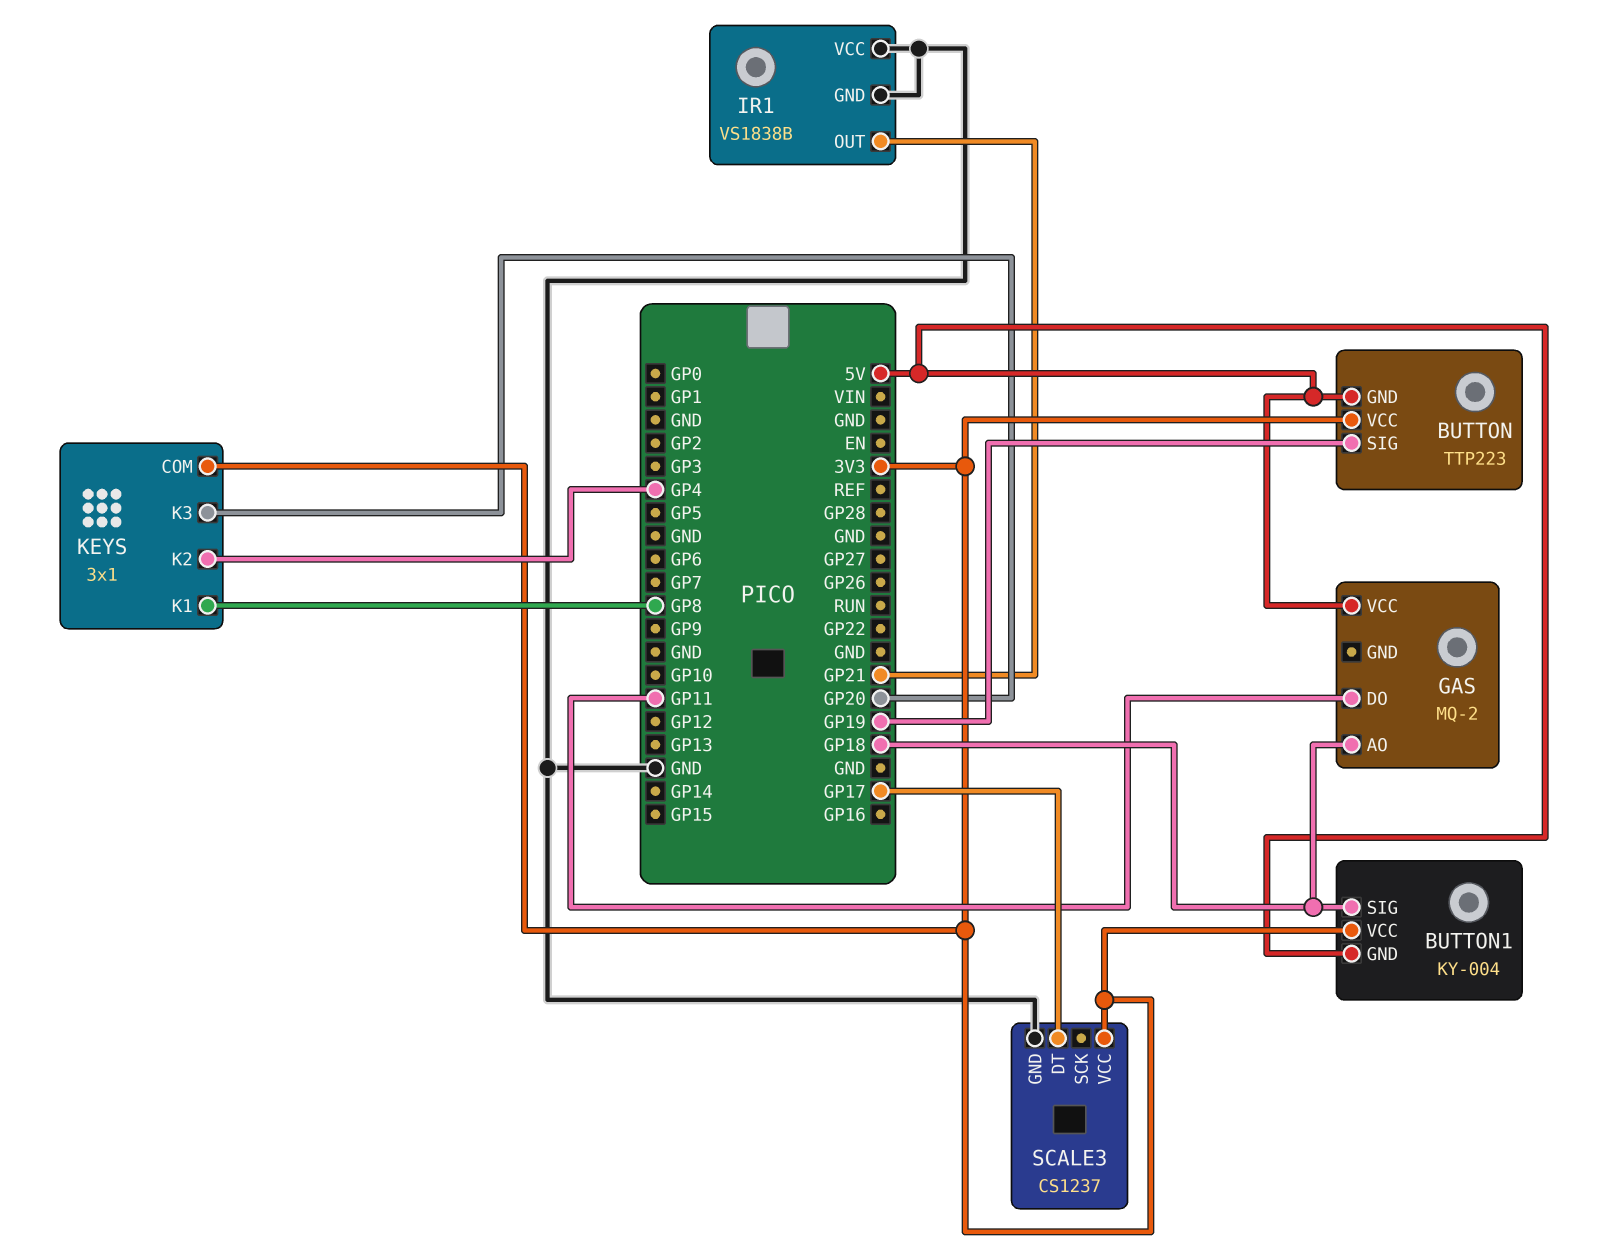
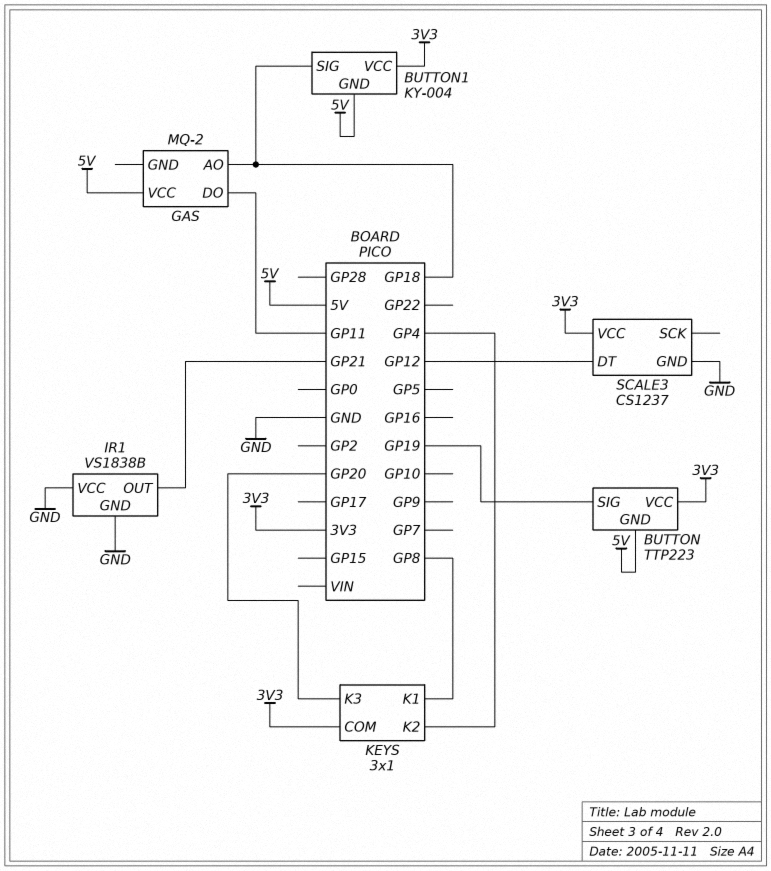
SCALE3 pin DT: GP17 -> GP12

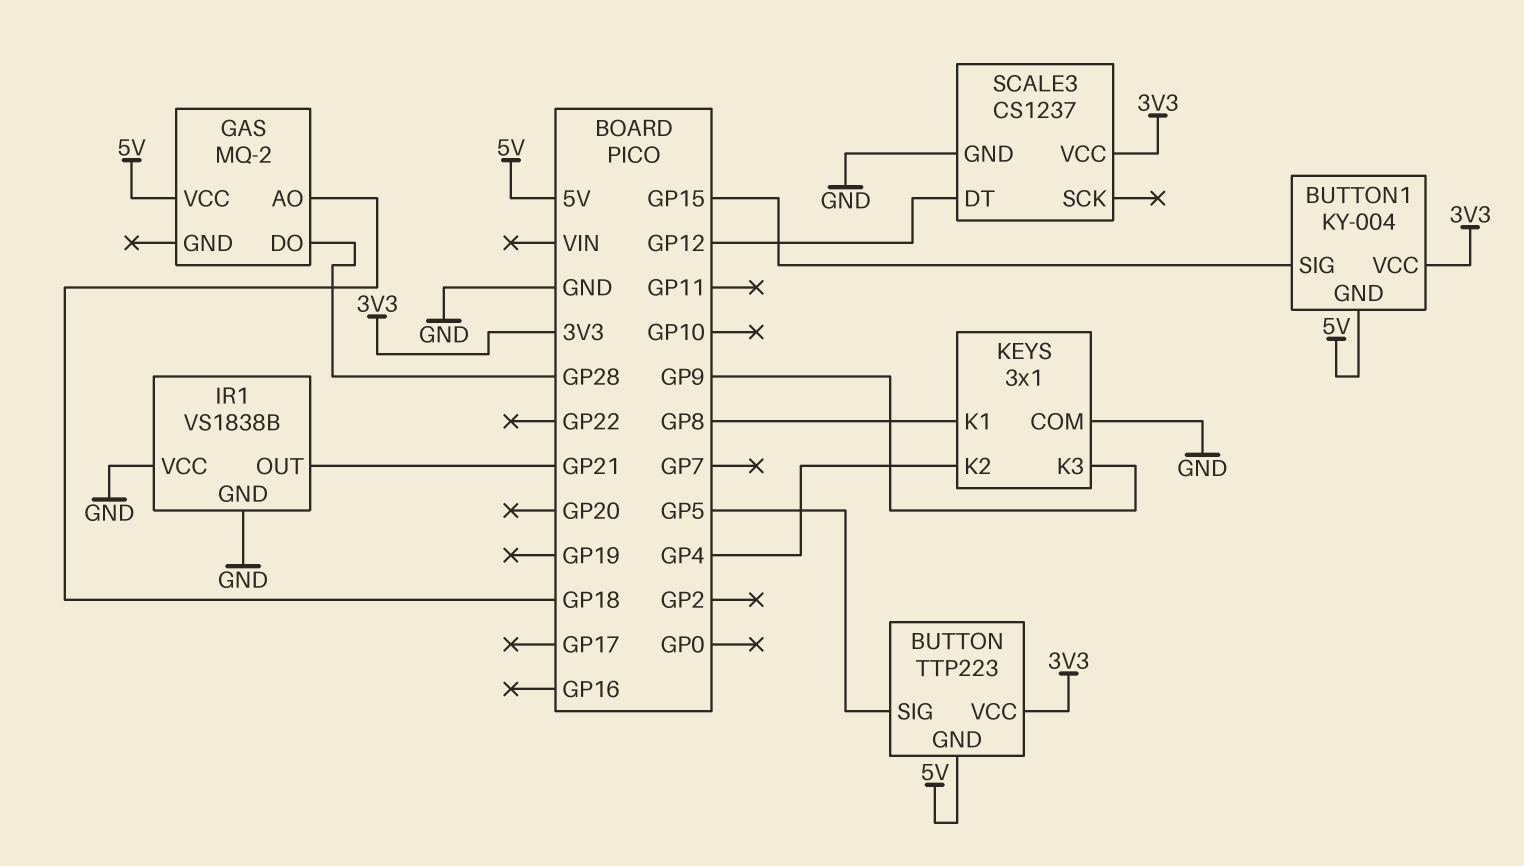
BUTTON pin SIG: GP19 -> GP5
BUTTON1 pin SIG: GP18 -> GP15
GAS pin DO: GP11 -> GP28
KEYS pin COM: 3V3 -> GND
KEYS pin K3: GP20 -> GP9

